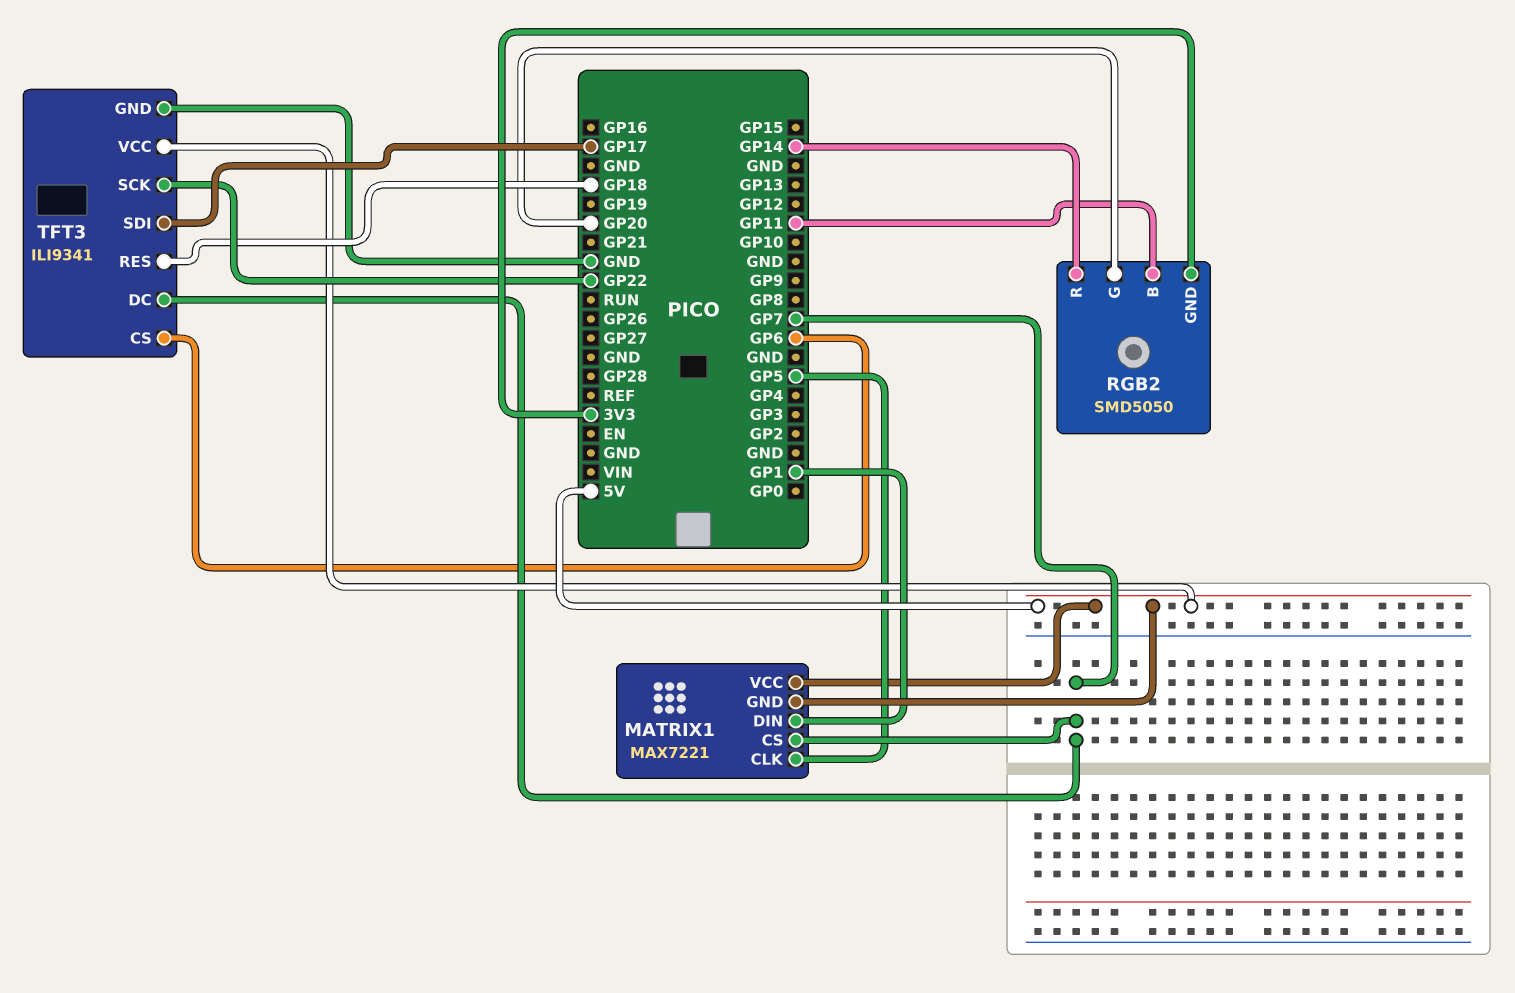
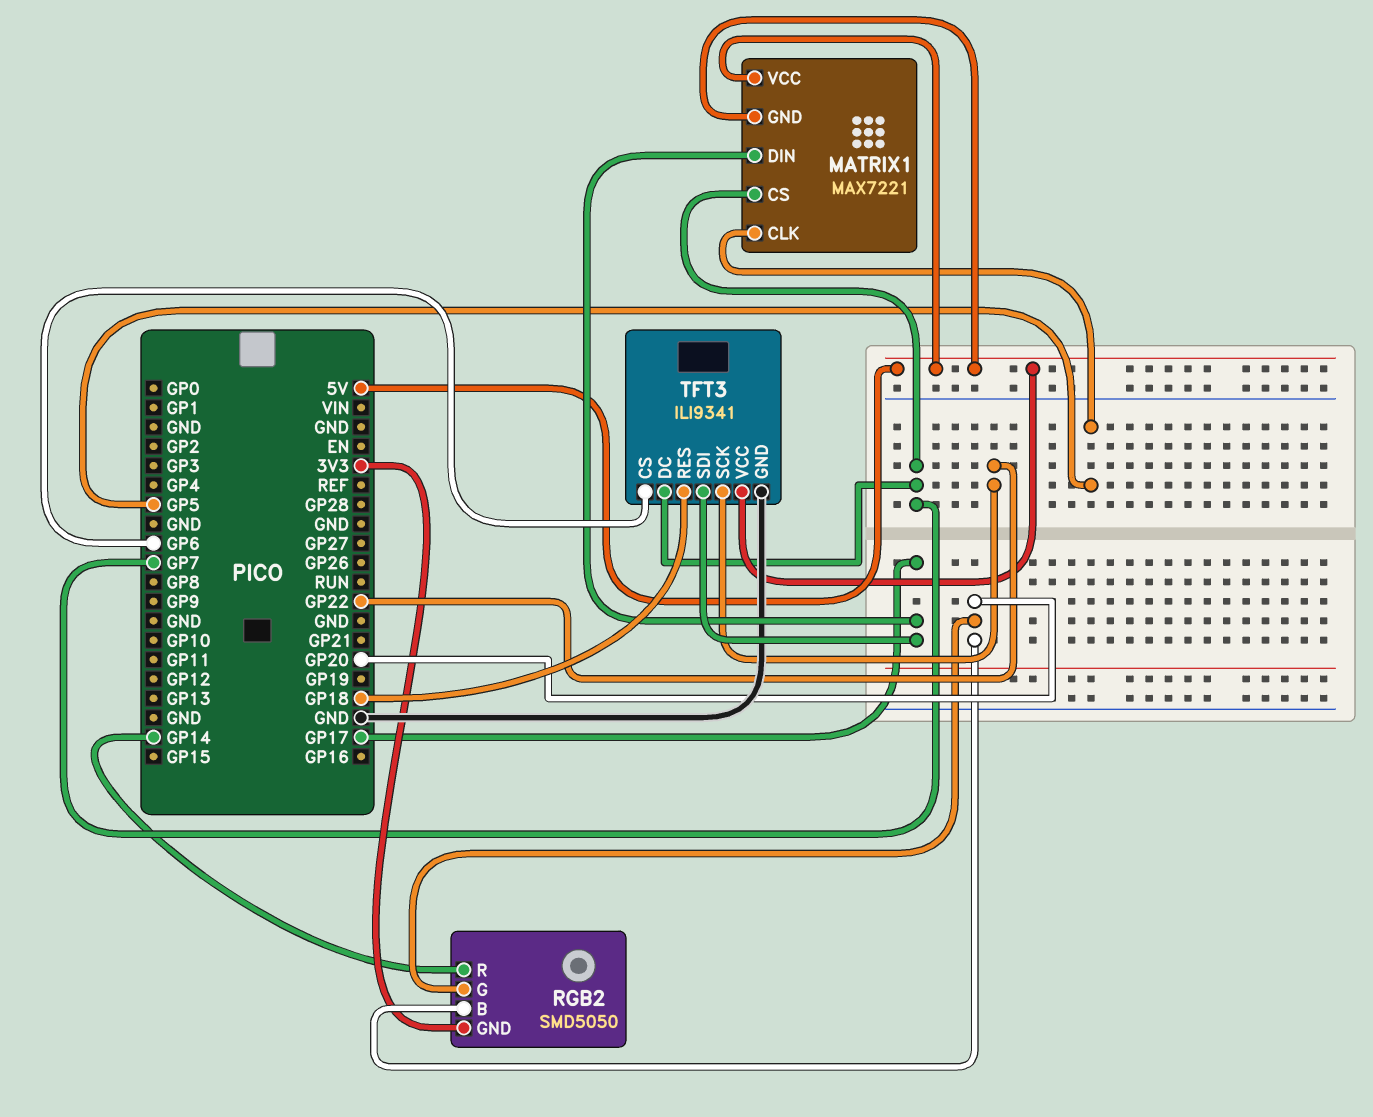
MATRIX1 pin DIN: GP1 -> GP17
RGB2 pin B: GP11 -> GP20

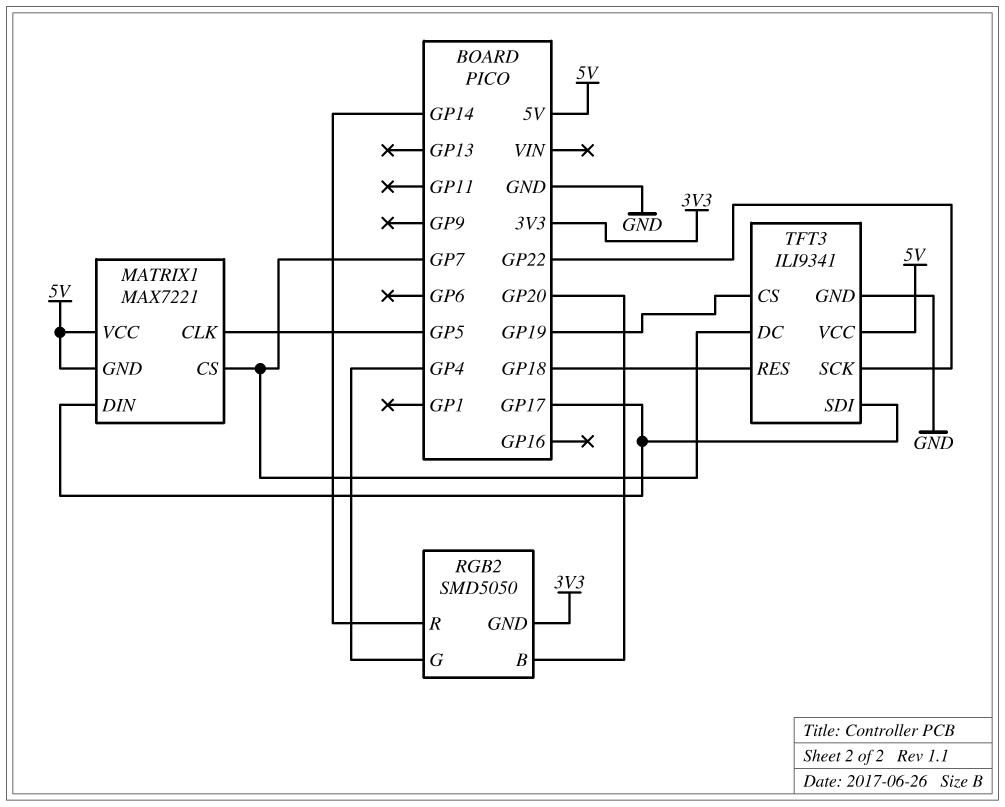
RGB2 pin G: GP20 -> GP4
TFT3 pin CS: GP6 -> GP19

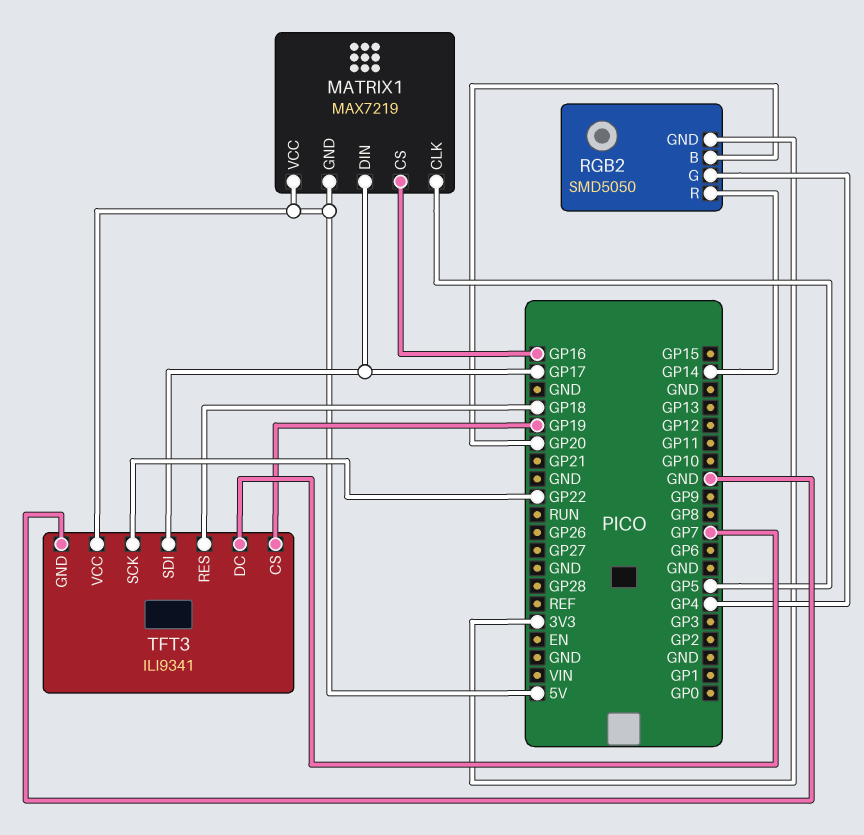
MATRIX1: MAX7221 -> MAX7219
MATRIX1 pin CS: GP7 -> GP16

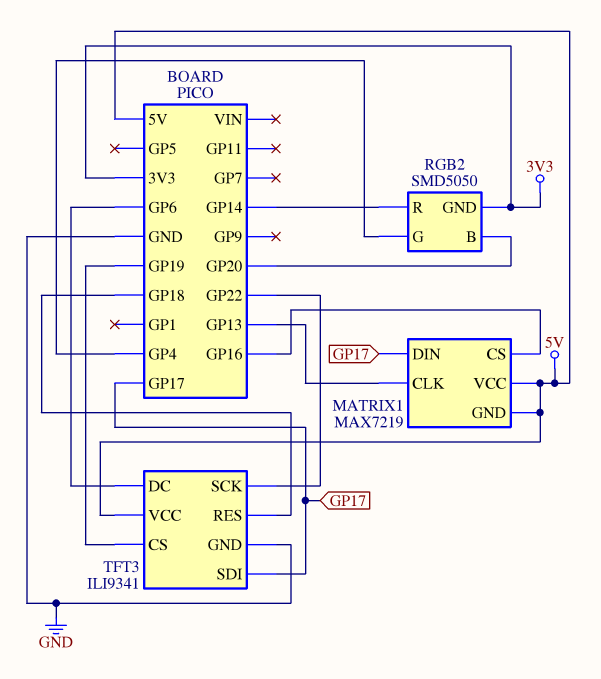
MATRIX1 pin CLK: GP5 -> GP13
TFT3 pin DC: GP7 -> GP6

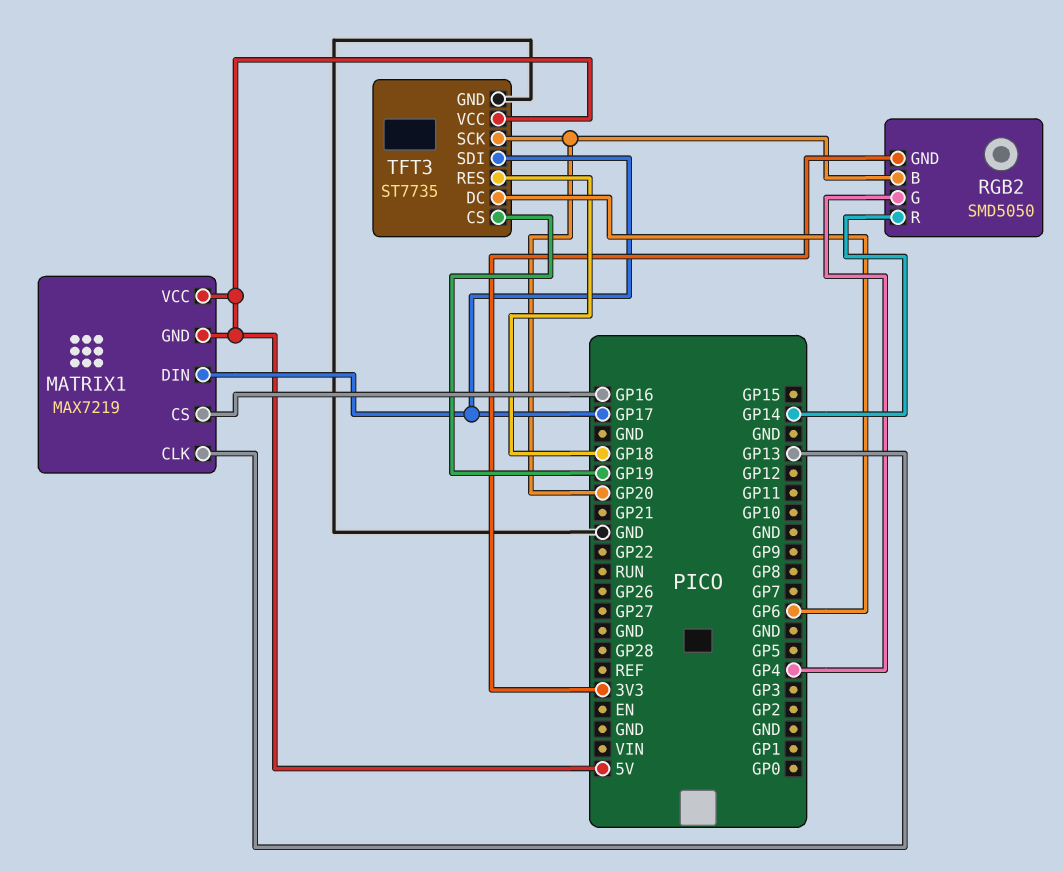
TFT3: ILI9341 -> ST7735
TFT3 pin SCK: GP22 -> GP20

